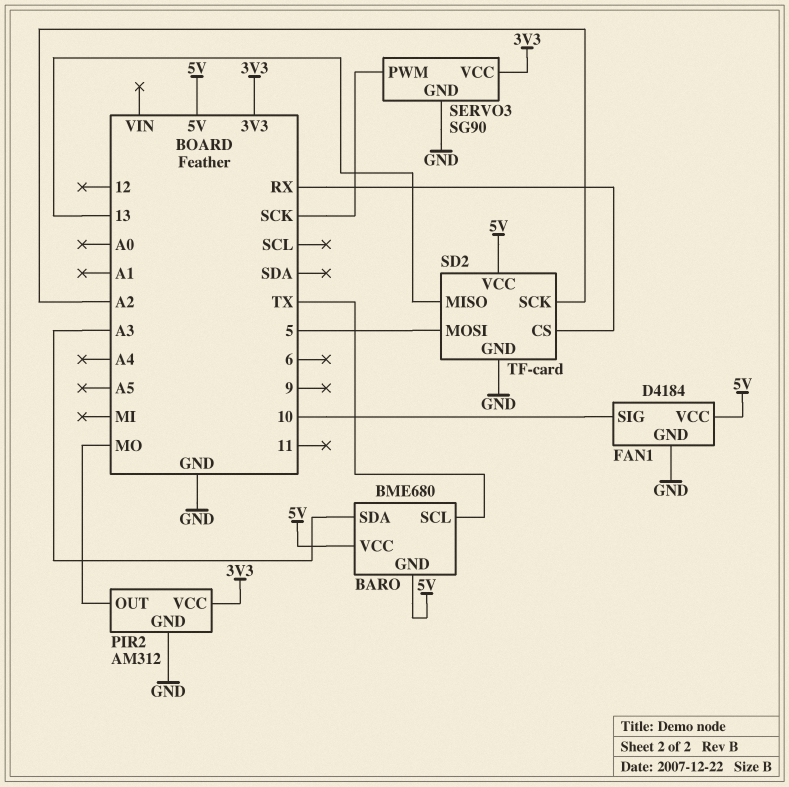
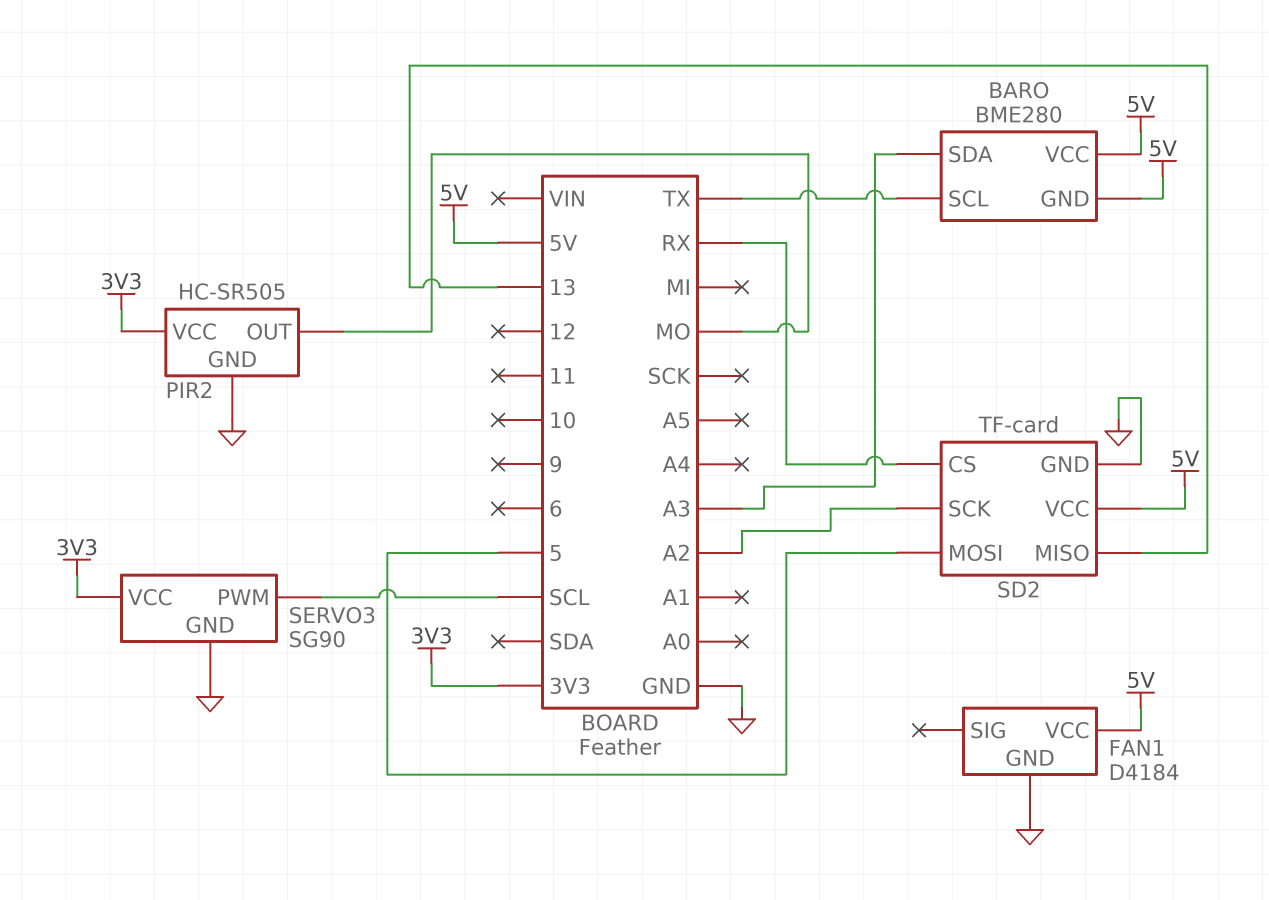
BARO: BME680 -> BME280
FAN1 pin SIG: 10 -> none
PIR2: AM312 -> HC-SR505
SERVO3 pin PWM: SCK -> SCL

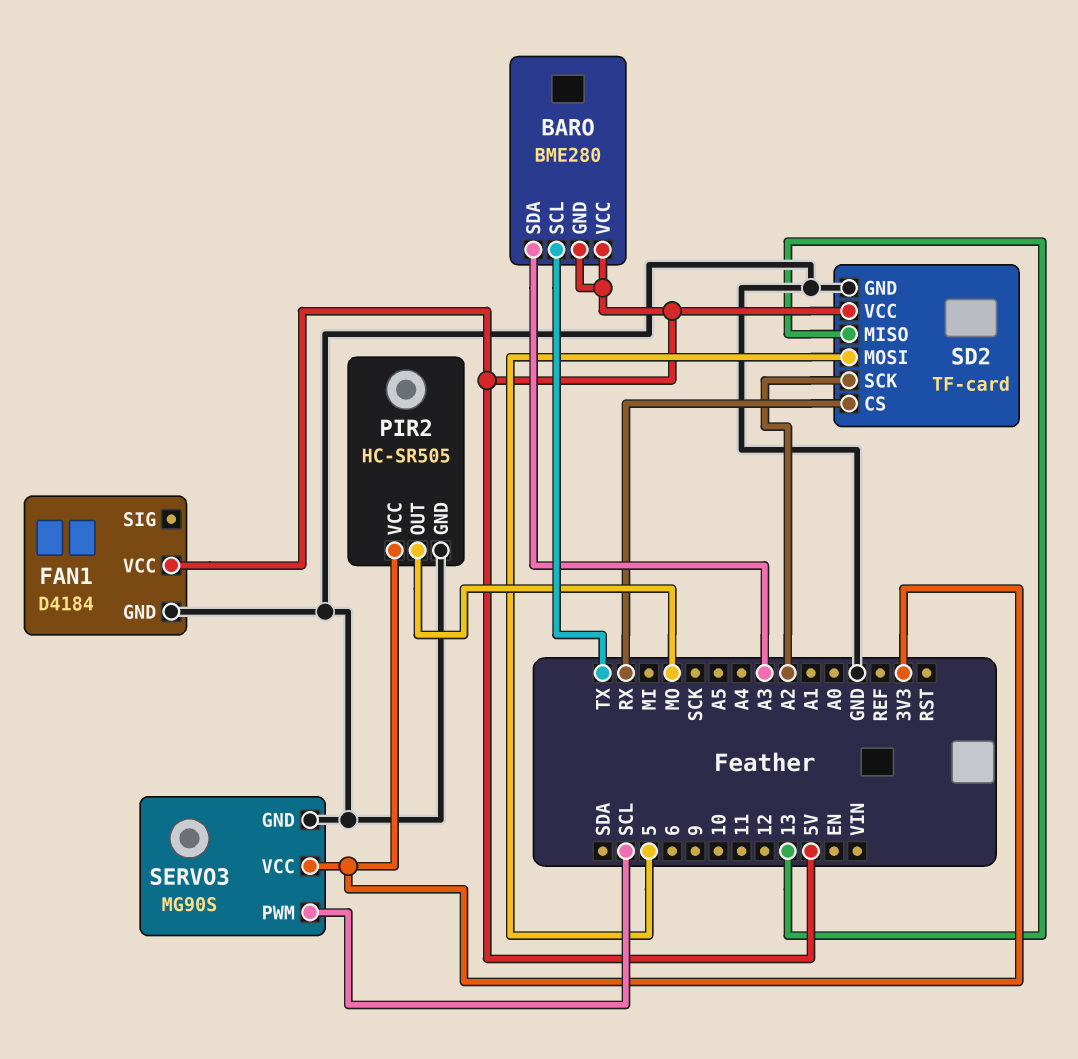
SERVO3: SG90 -> MG90S

